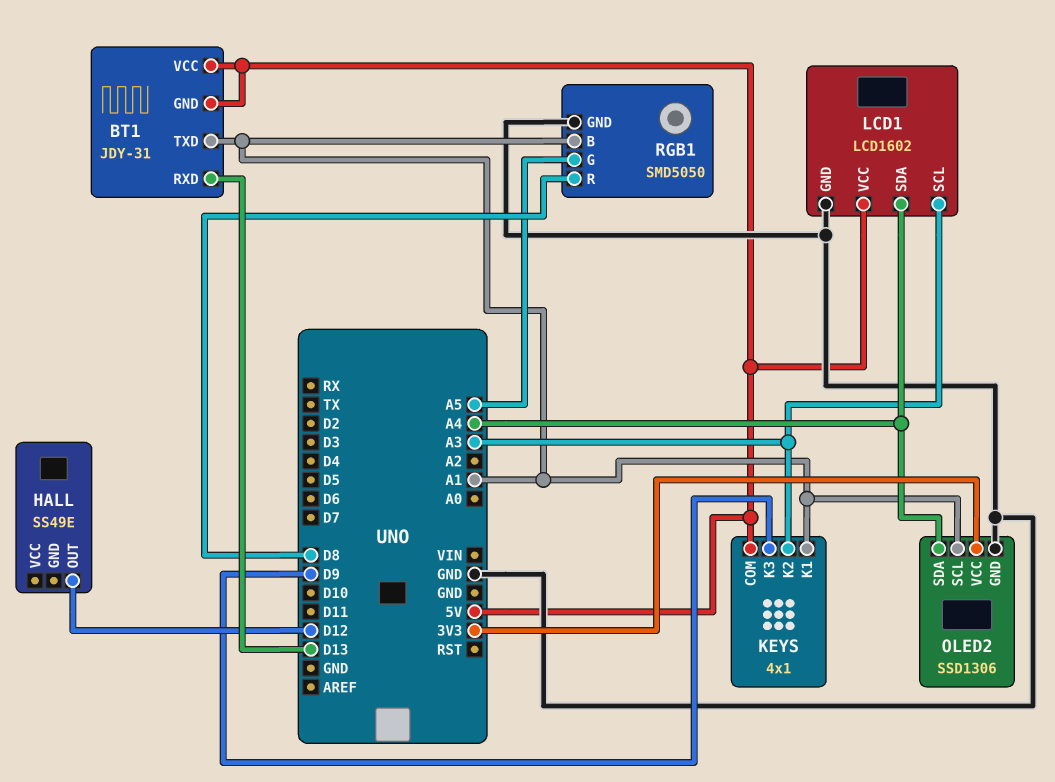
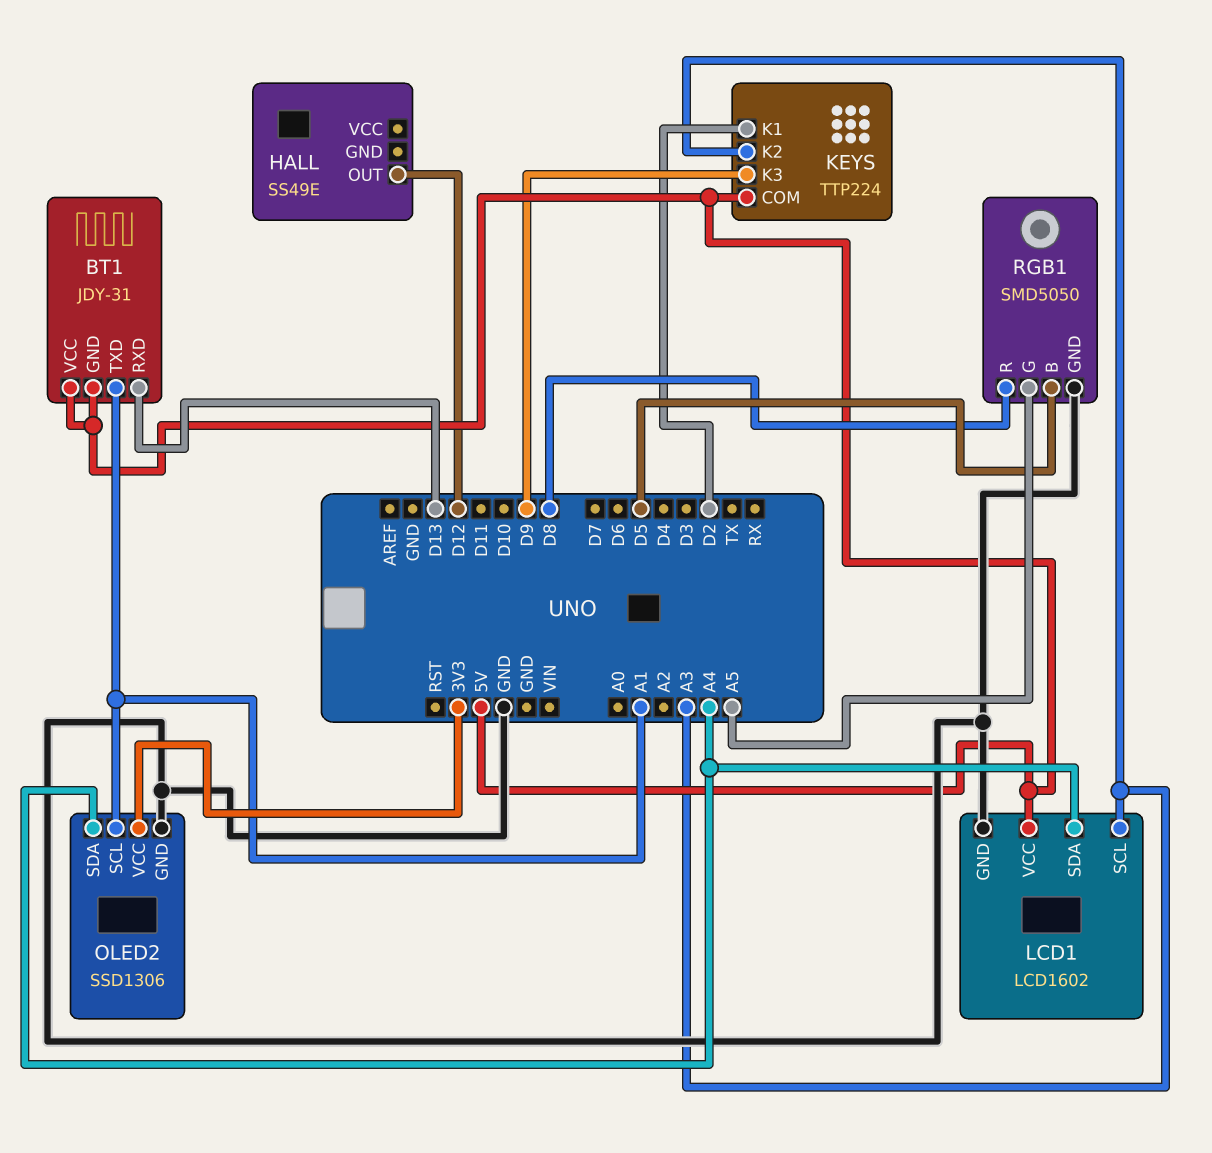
KEYS: 4x1 -> TTP224
KEYS pin K1: A1 -> D2
RGB1 pin B: A1 -> D5

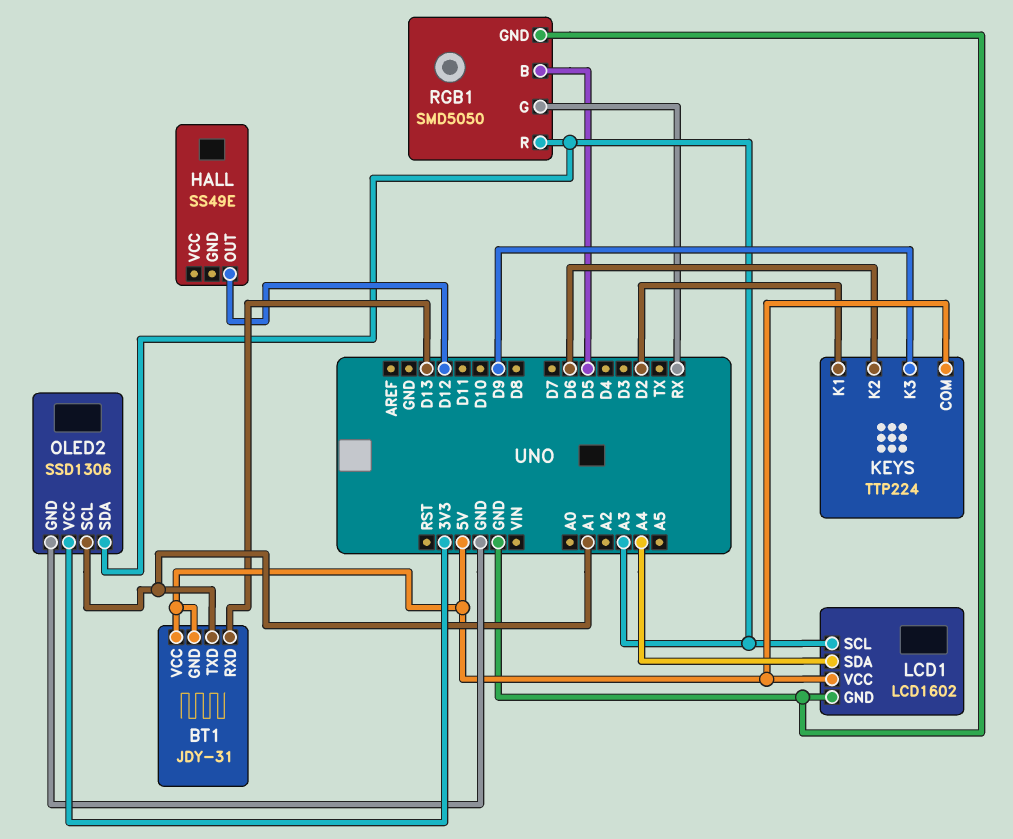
KEYS pin K2: A3 -> D6
OLED2 pin SDA: A4 -> A3
RGB1 pin G: A5 -> RX
RGB1 pin R: D8 -> A3

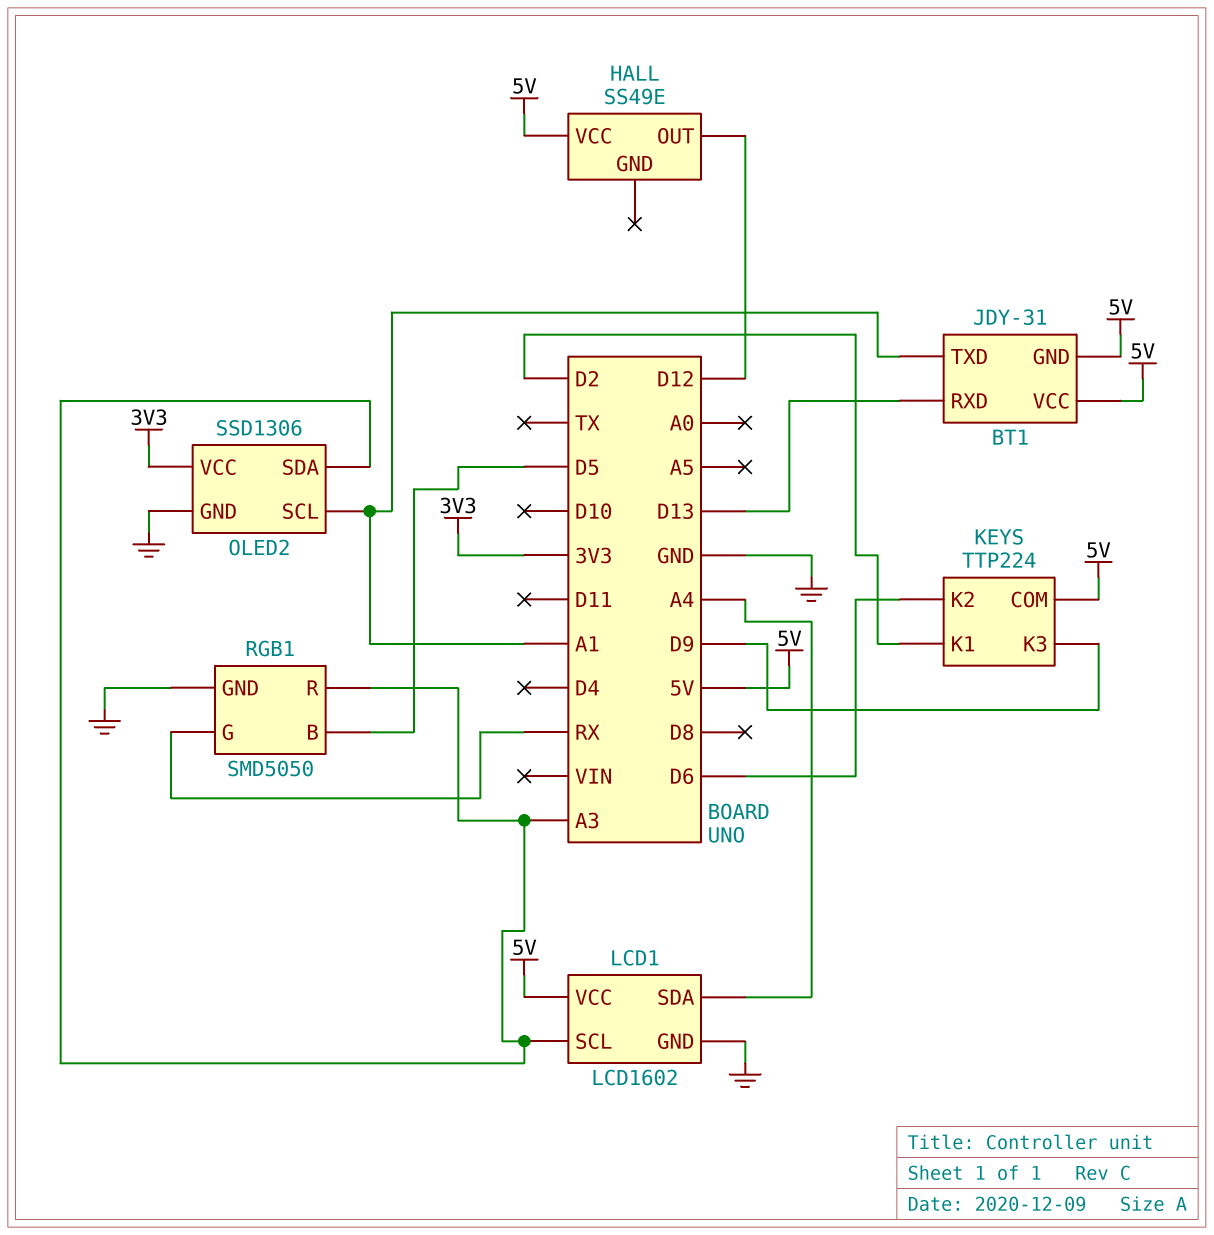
HALL pin VCC: none -> 5V

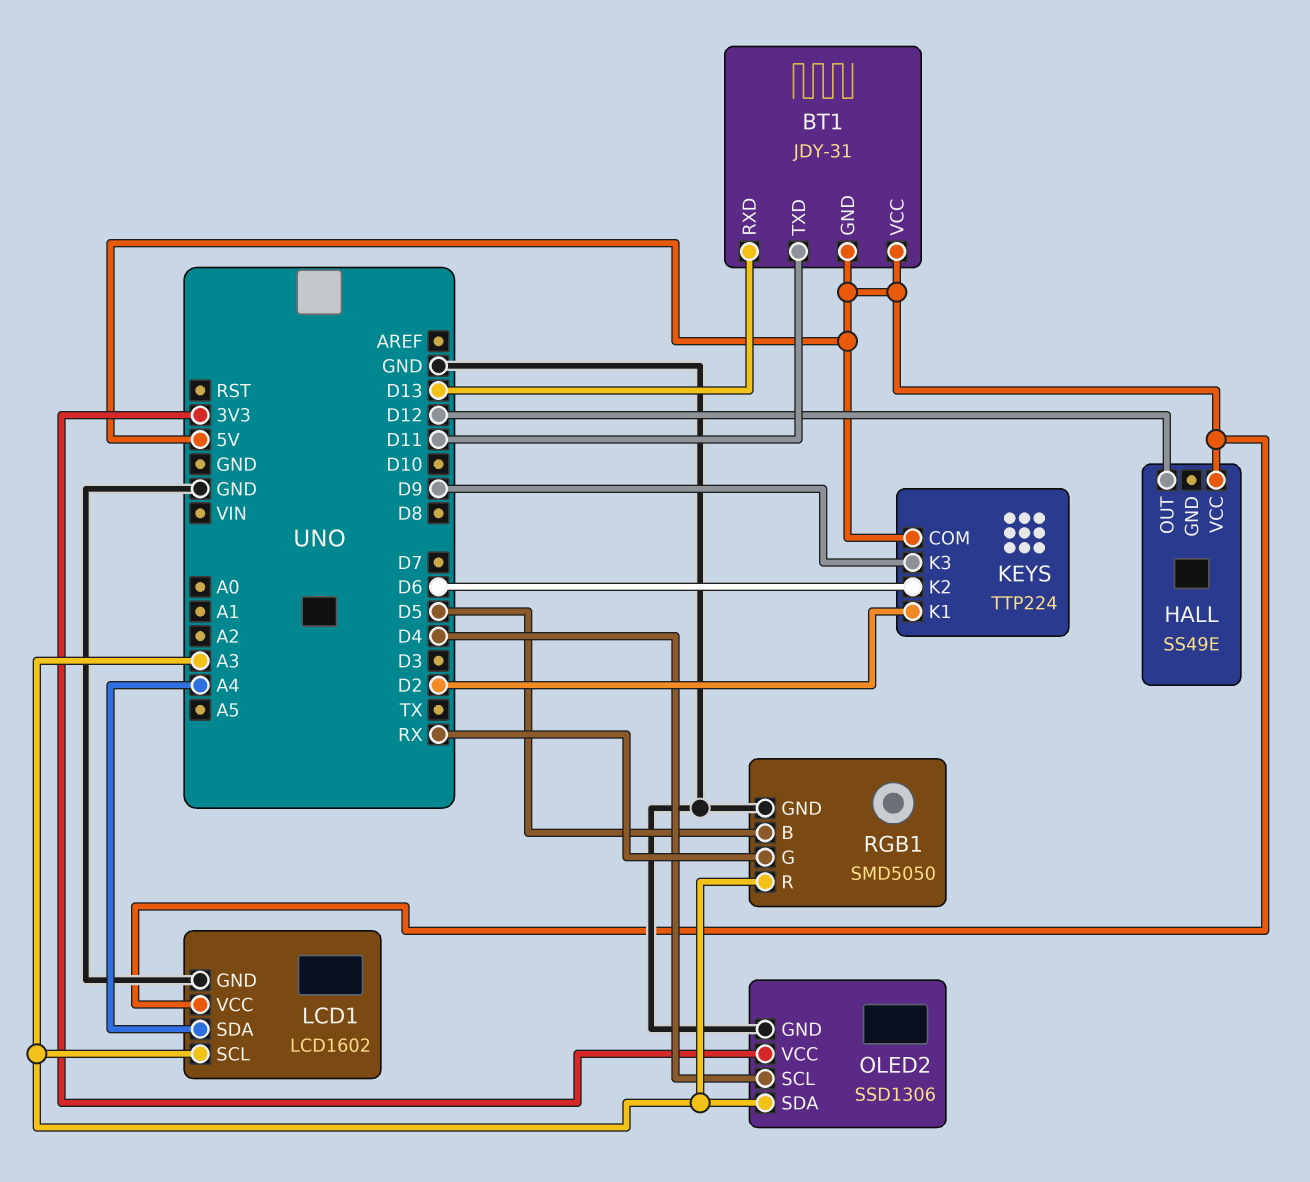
BT1 pin TXD: A1 -> D11
OLED2 pin SCL: A1 -> D4

